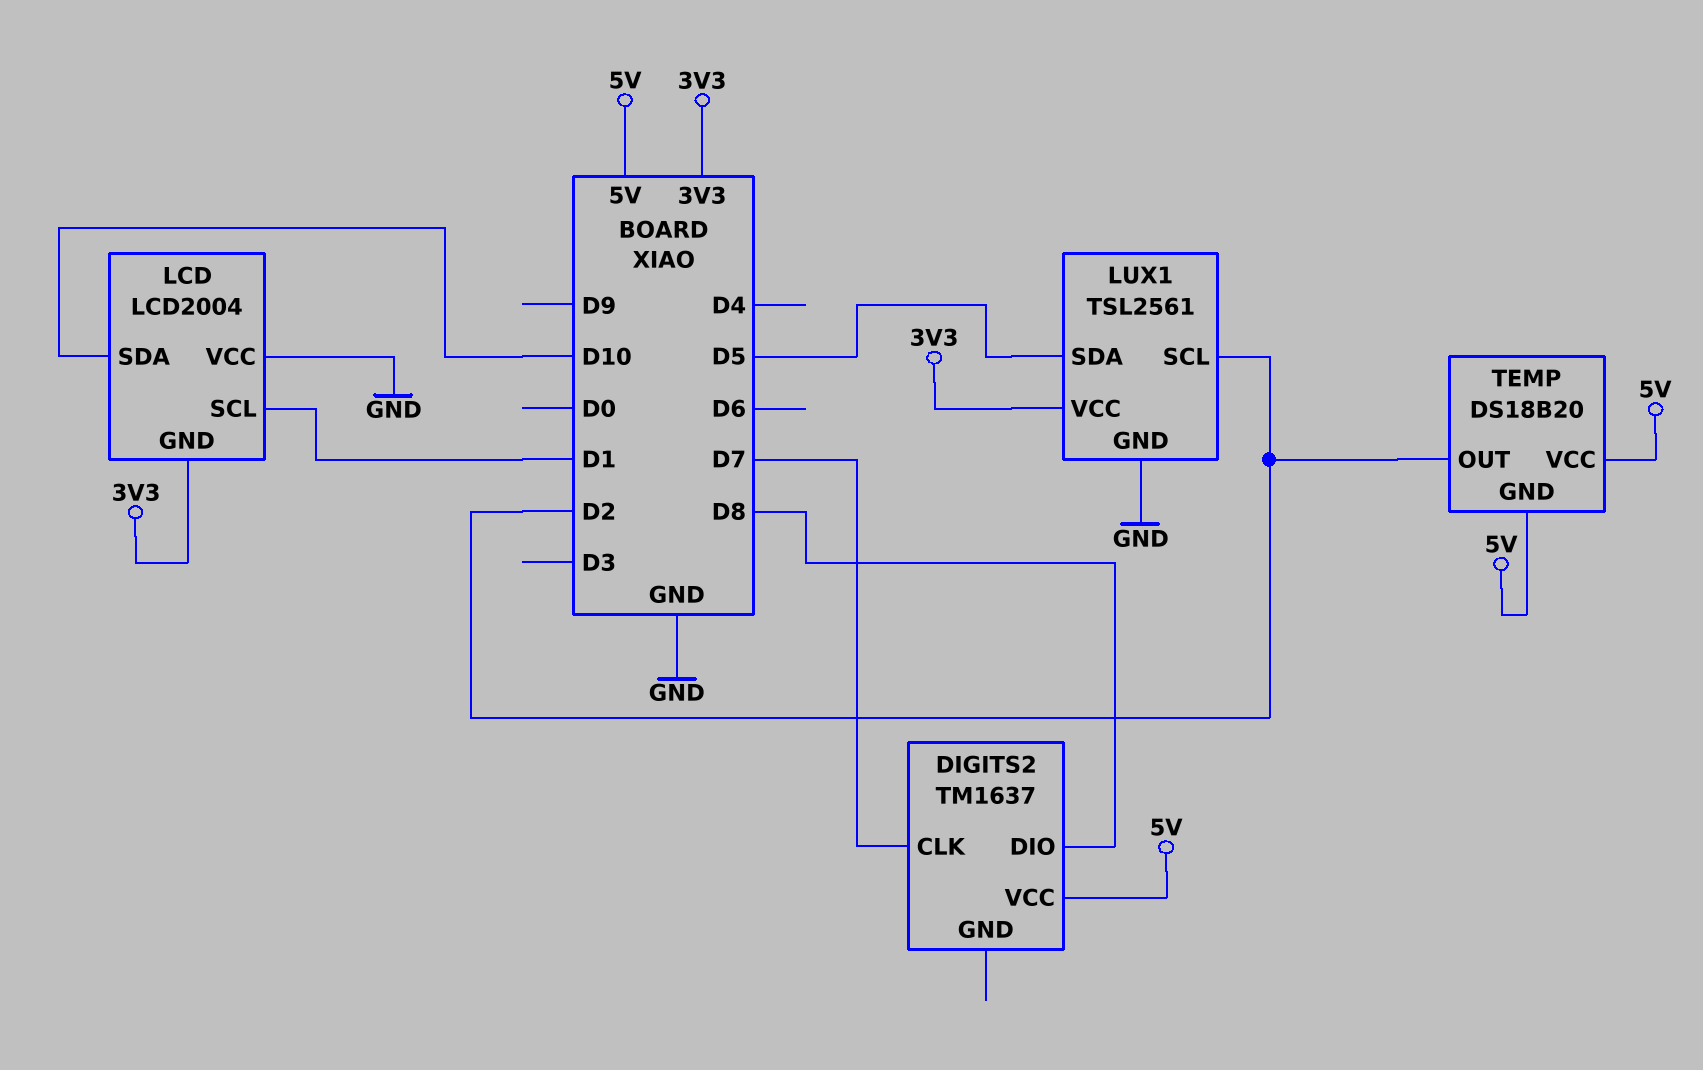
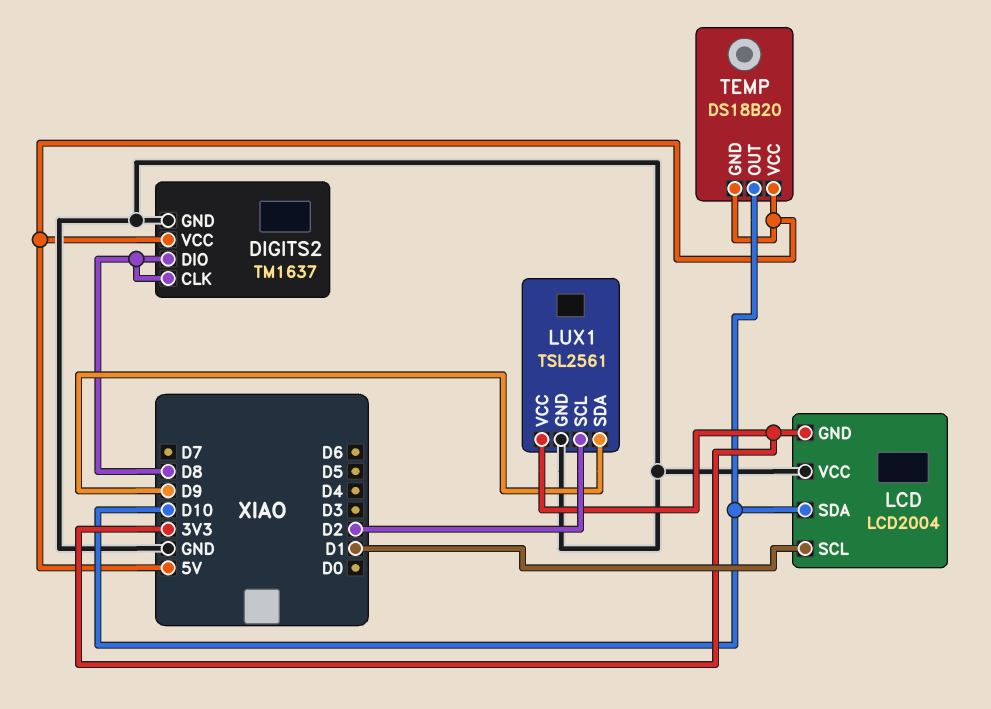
DIGITS2 pin CLK: D7 -> D8
DIGITS2 pin GND: none -> GND
LUX1 pin SDA: D5 -> D9
TEMP pin OUT: D2 -> D10

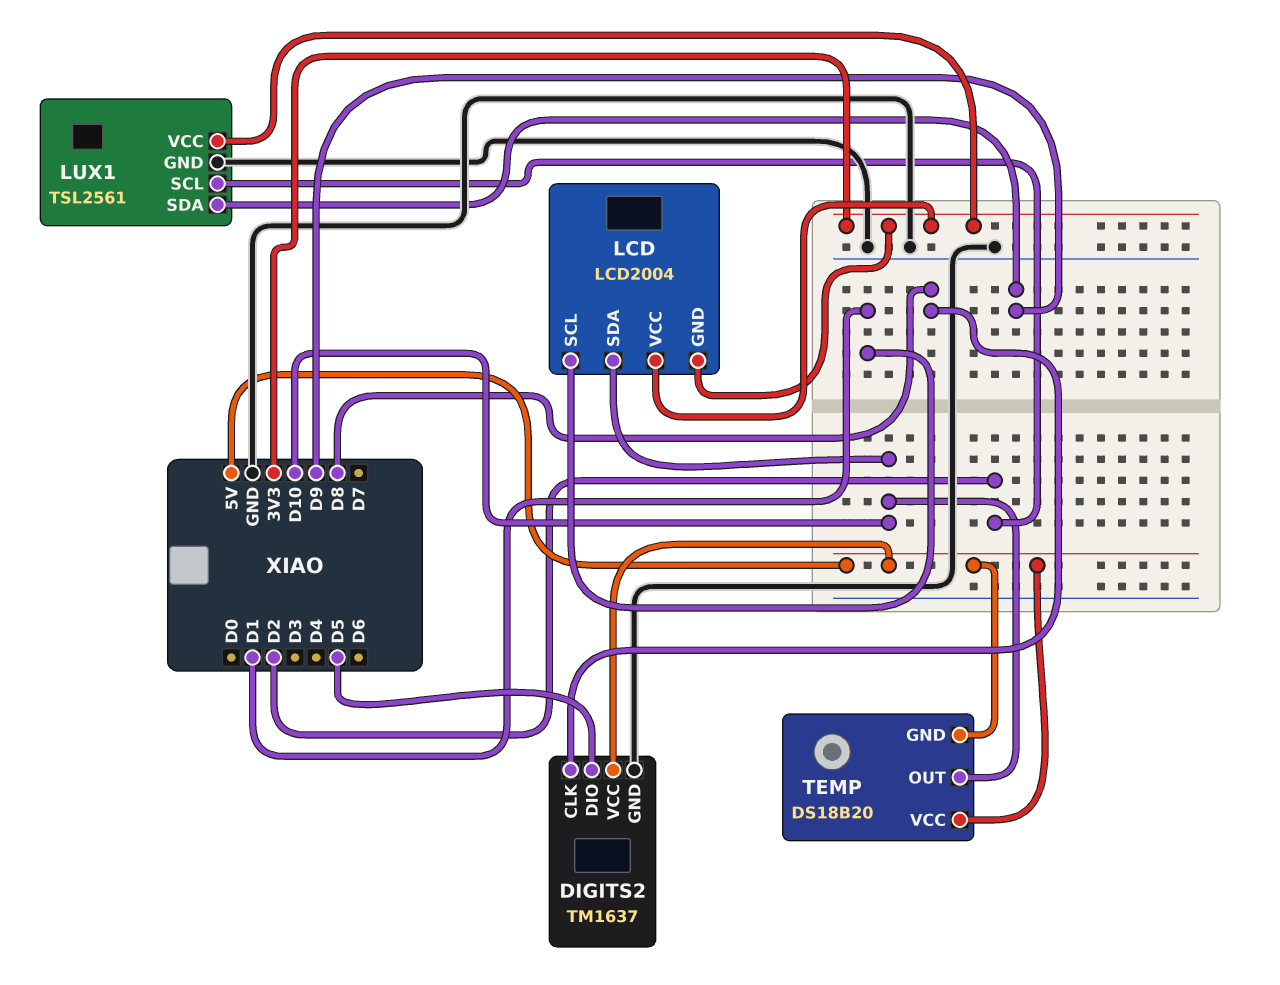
DIGITS2 pin DIO: D8 -> D5
LCD pin VCC: GND -> 3V3

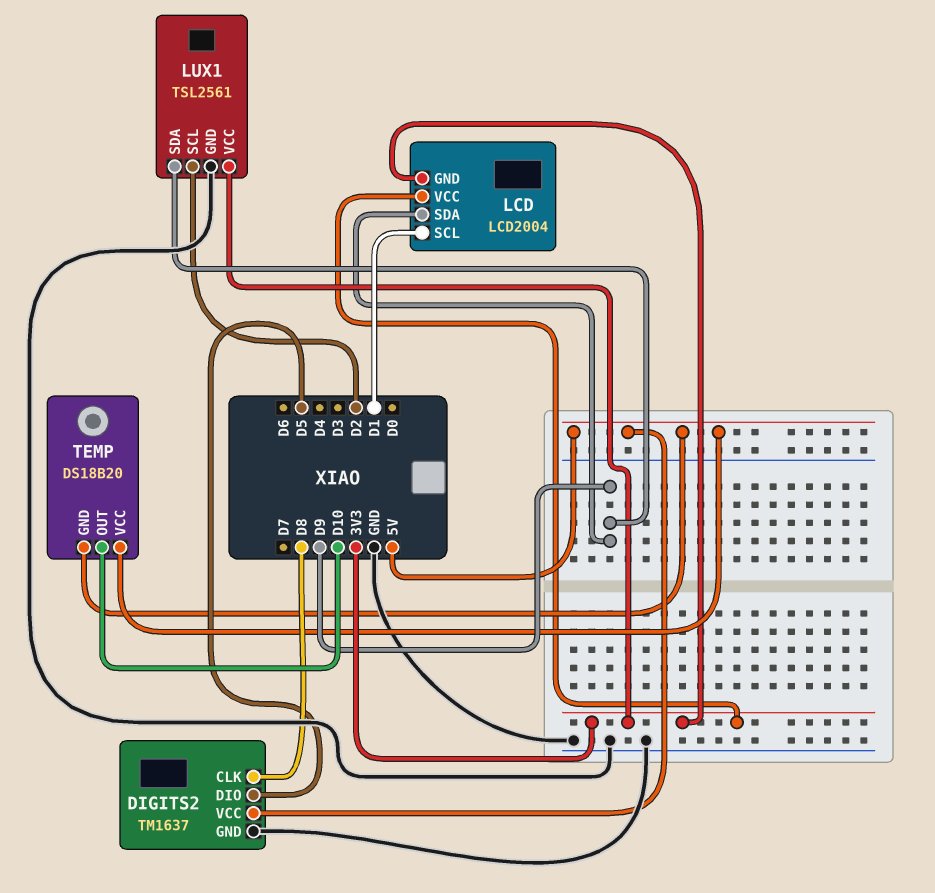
LCD pin SDA: D10 -> D9

